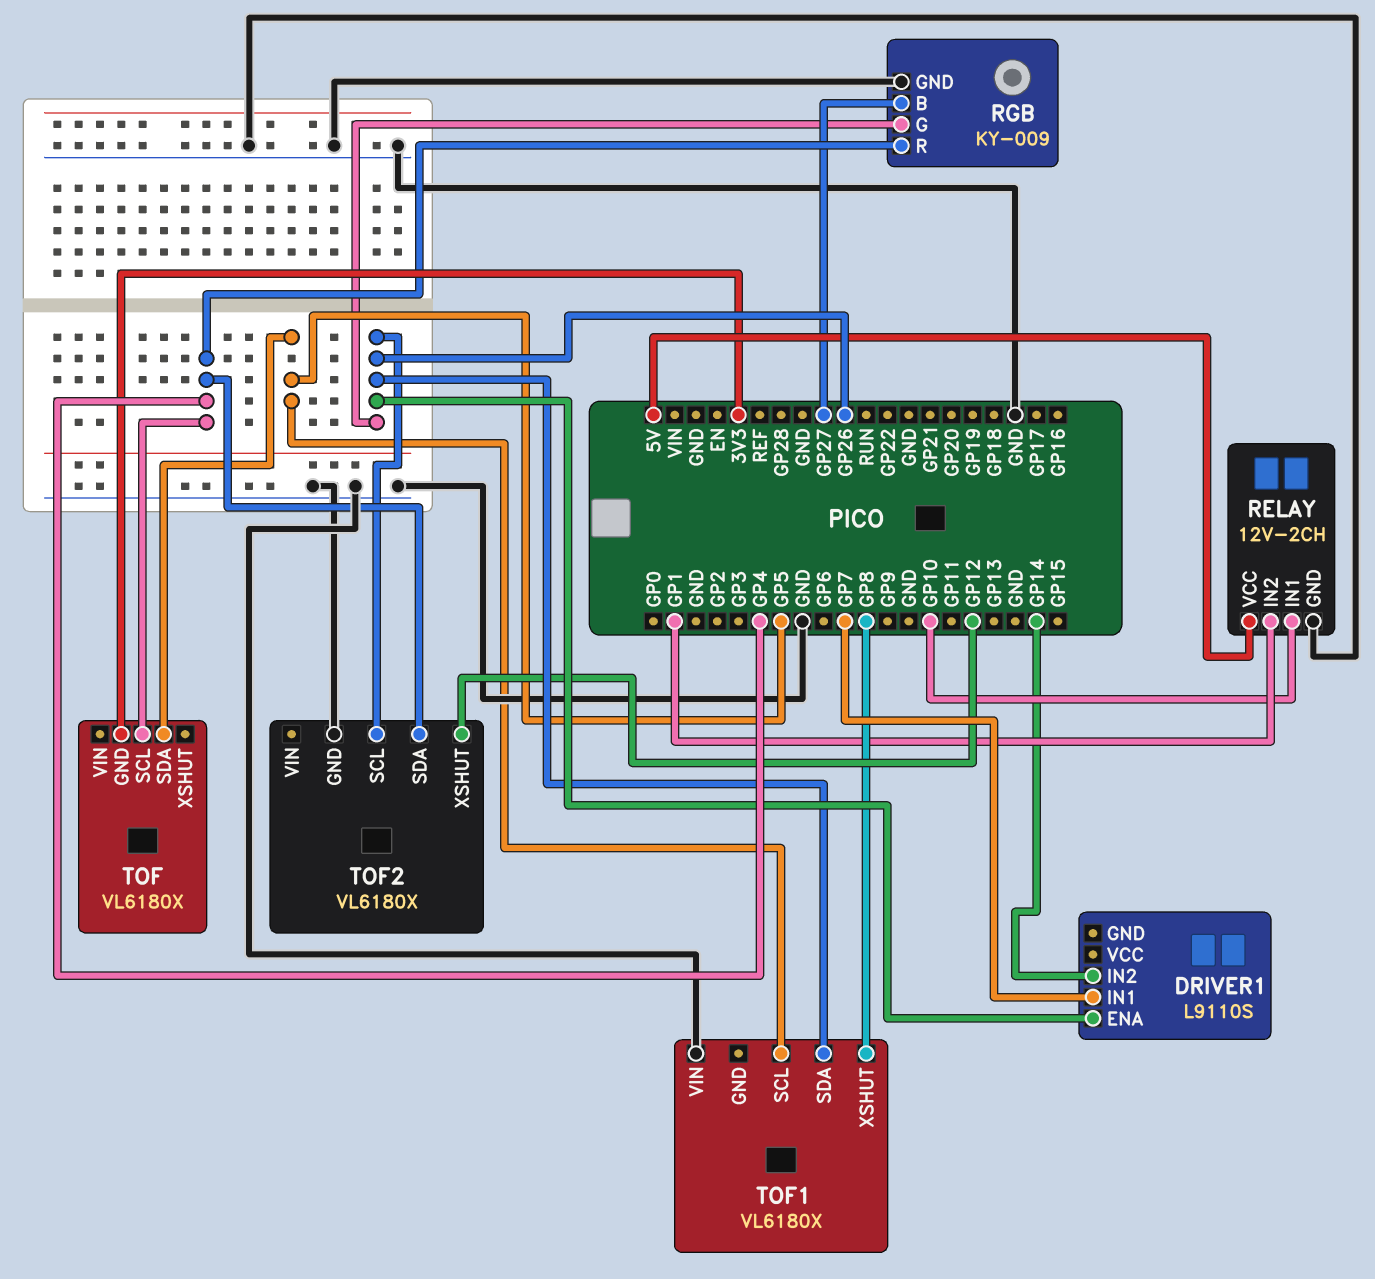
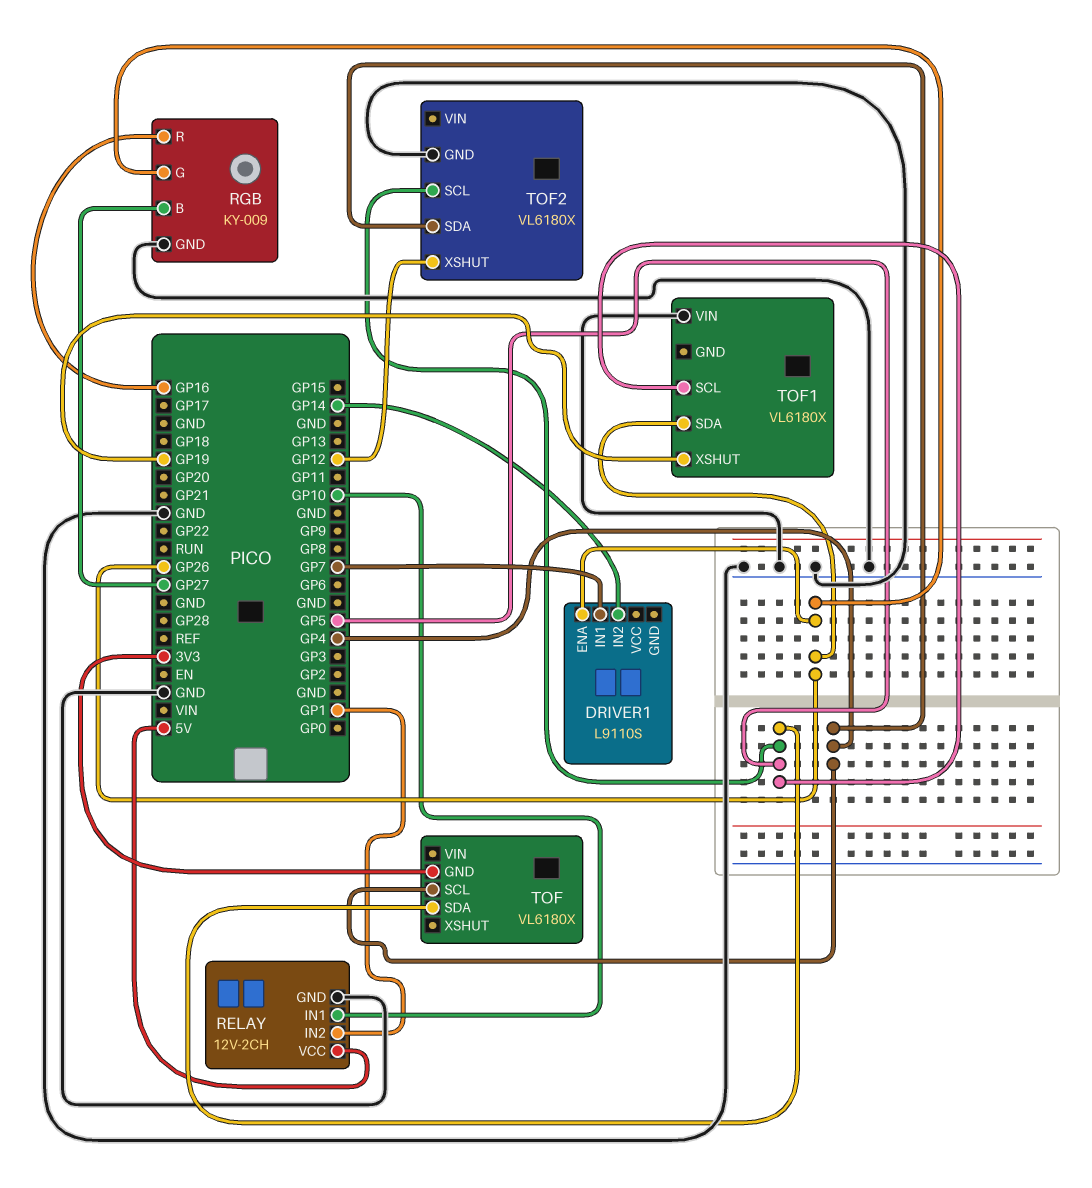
RGB pin R: GP4 -> GP16
TOF1 pin XSHUT: GP8 -> GP19
TOF2 pin SCL: GP26 -> GP5

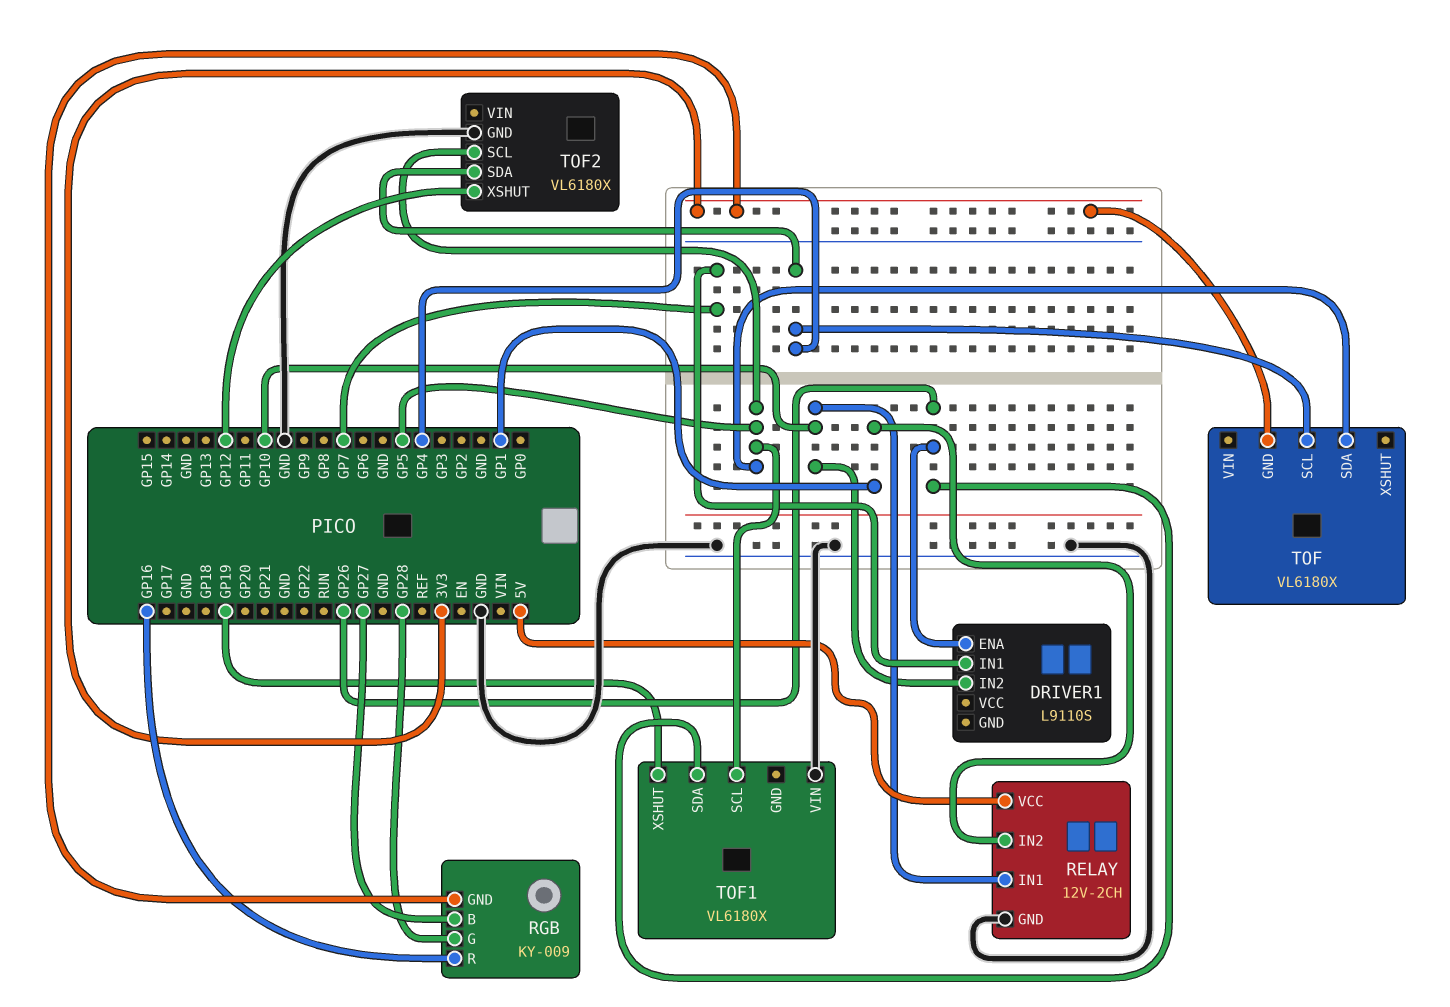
DRIVER1 pin IN2: GP14 -> GP10
RGB pin G: GP26 -> GP28
RGB pin GND: GND -> 3V3

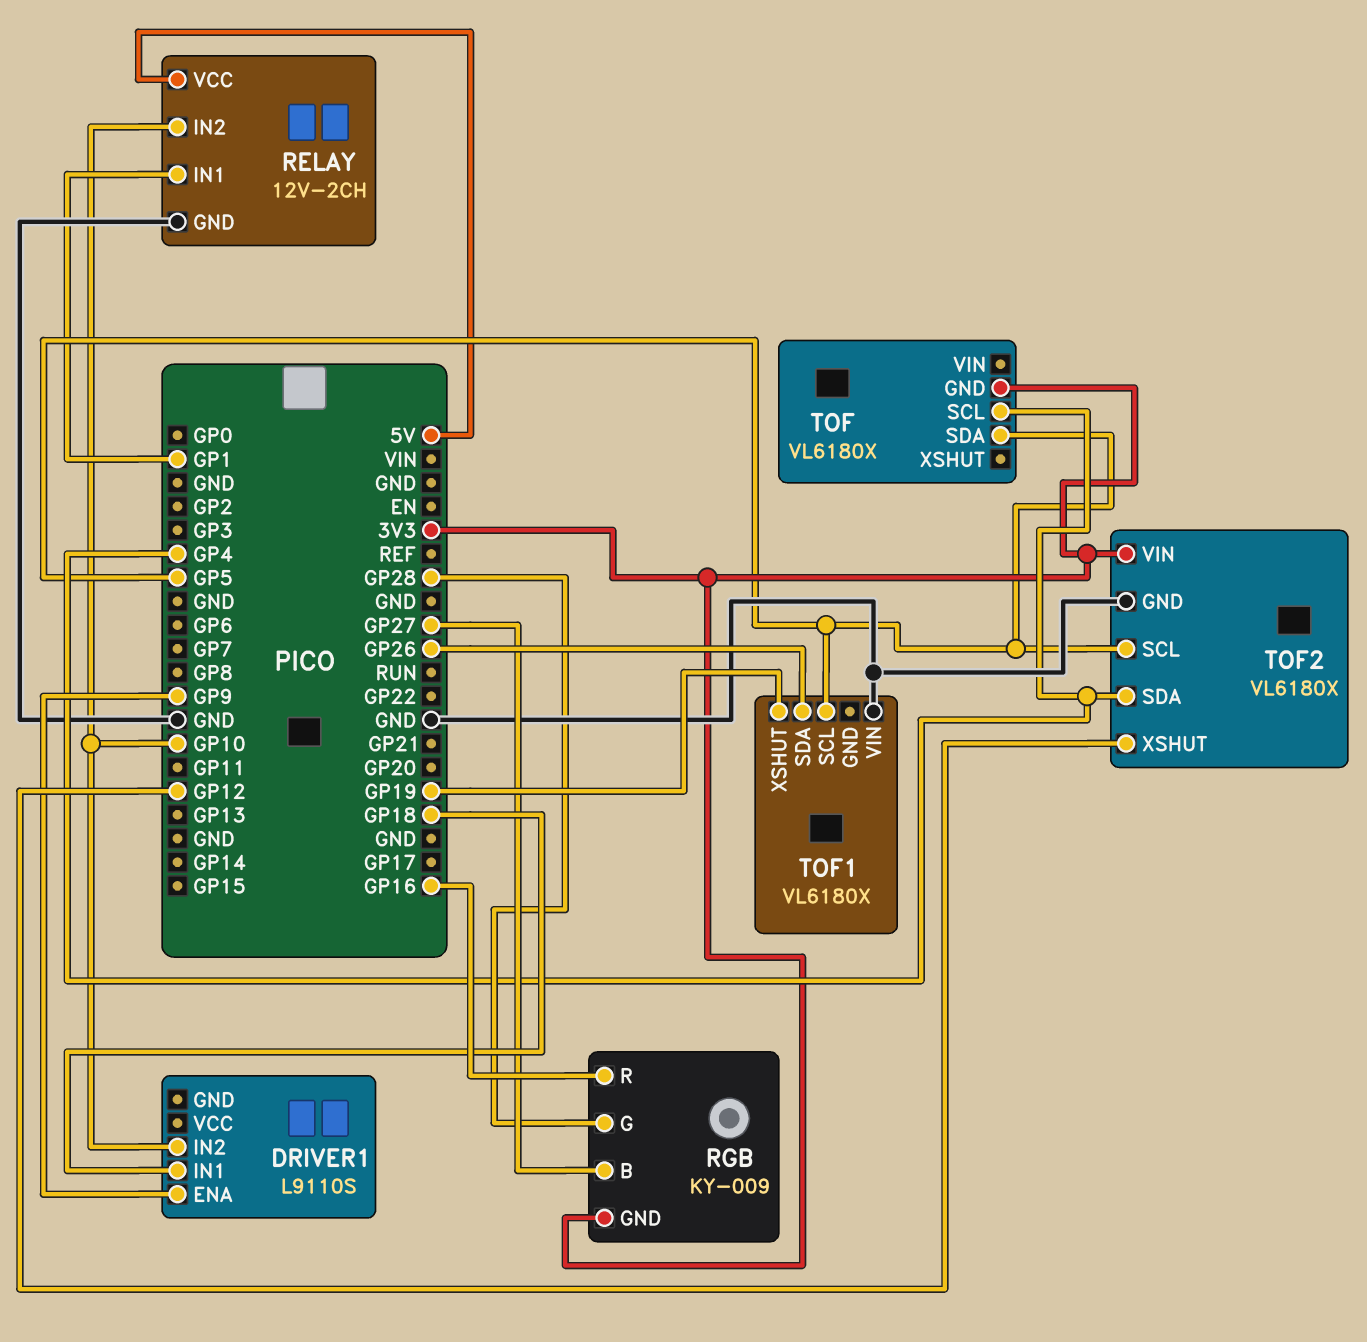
DRIVER1 pin ENA: GP26 -> GP9
DRIVER1 pin IN1: GP7 -> GP18
RELAY pin IN1: GP10 -> GP1
RELAY pin IN2: GP1 -> GP10
TOF2 pin VIN: none -> 3V3

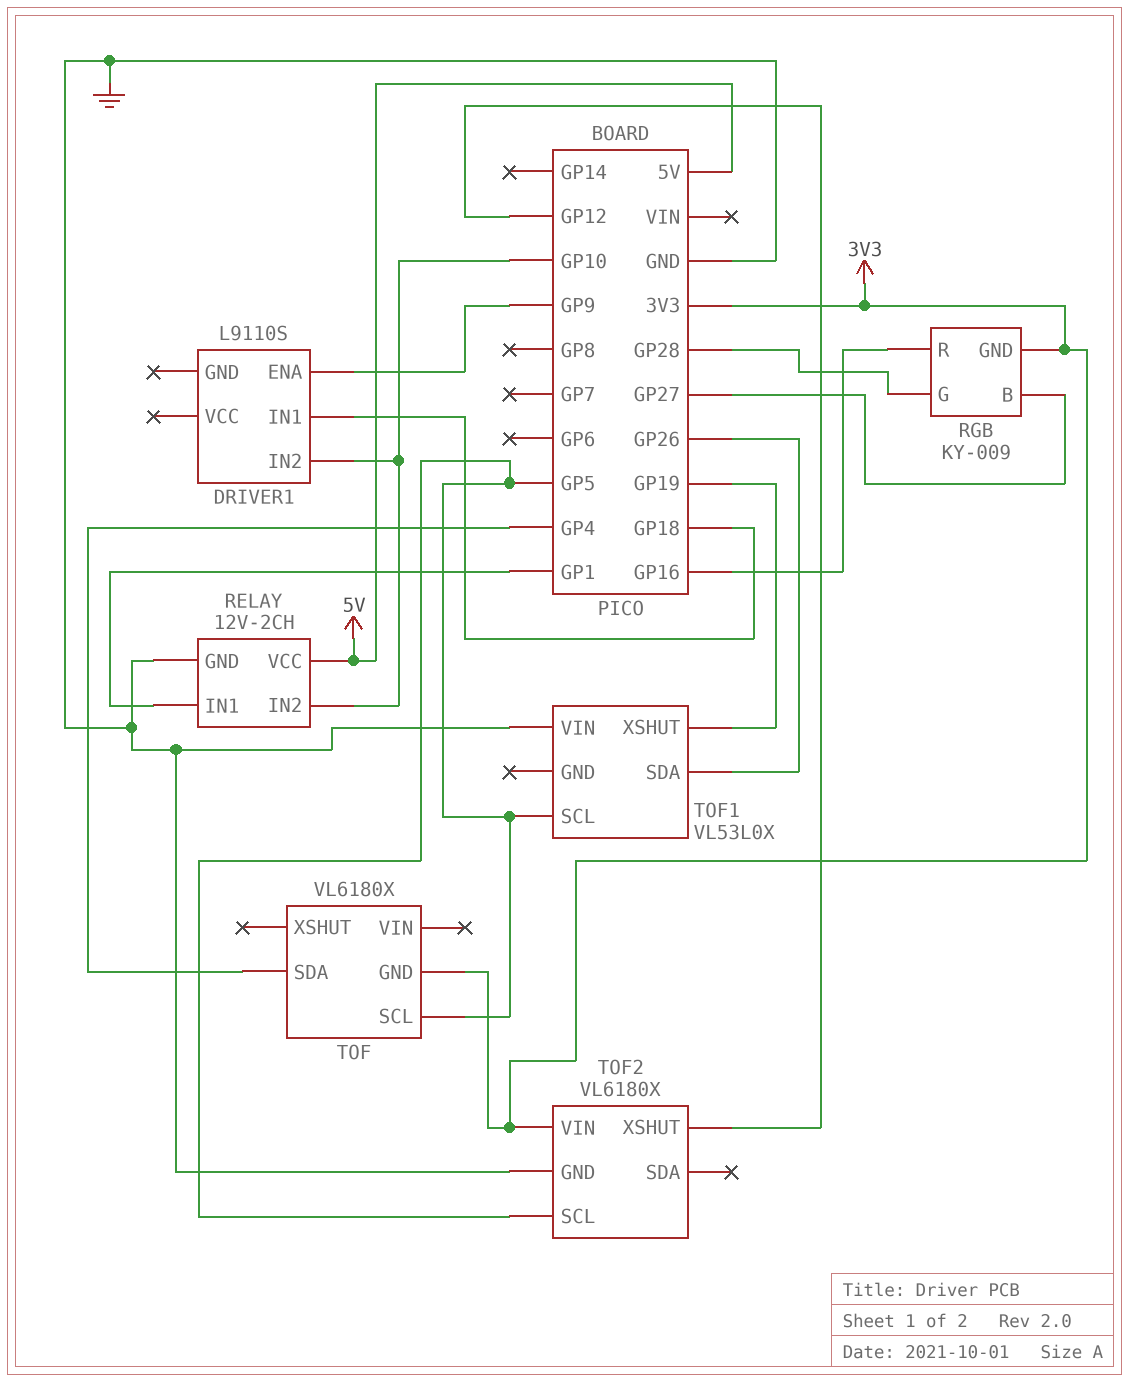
TOF pin SCL: GP4 -> GP5
TOF pin SDA: GP5 -> GP4
TOF1: VL6180X -> VL53L0X
TOF2 pin SDA: GP4 -> none

